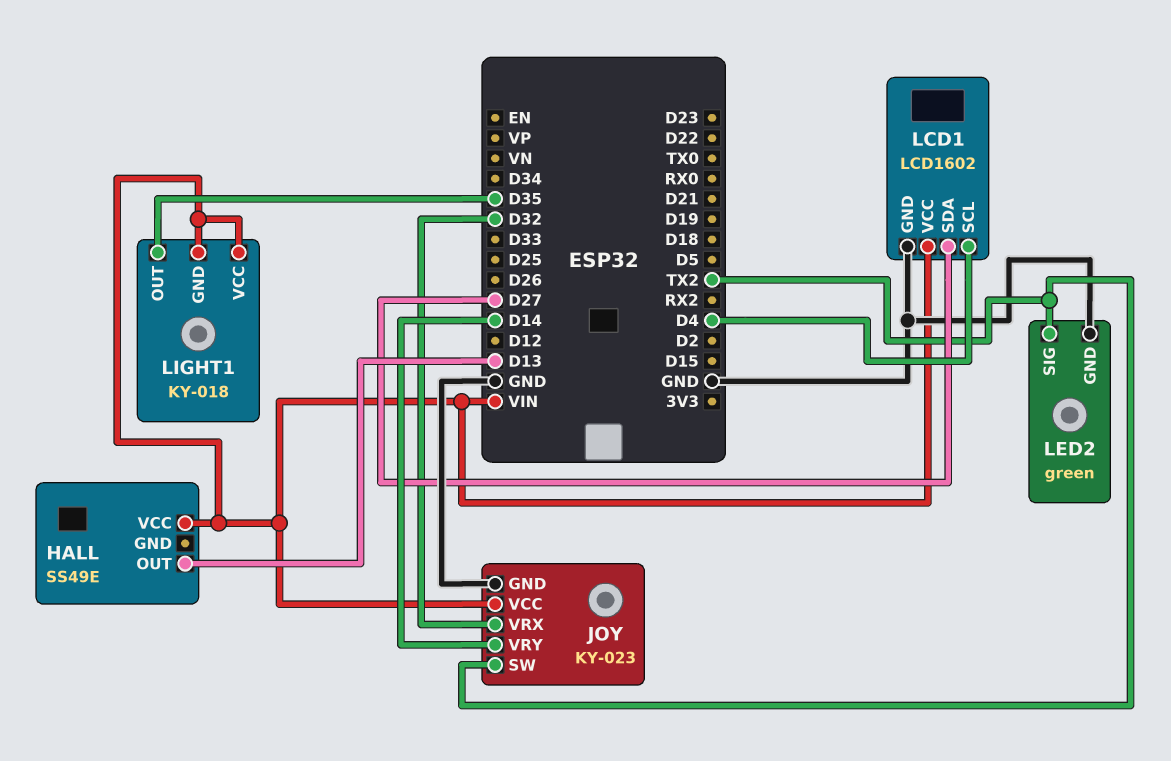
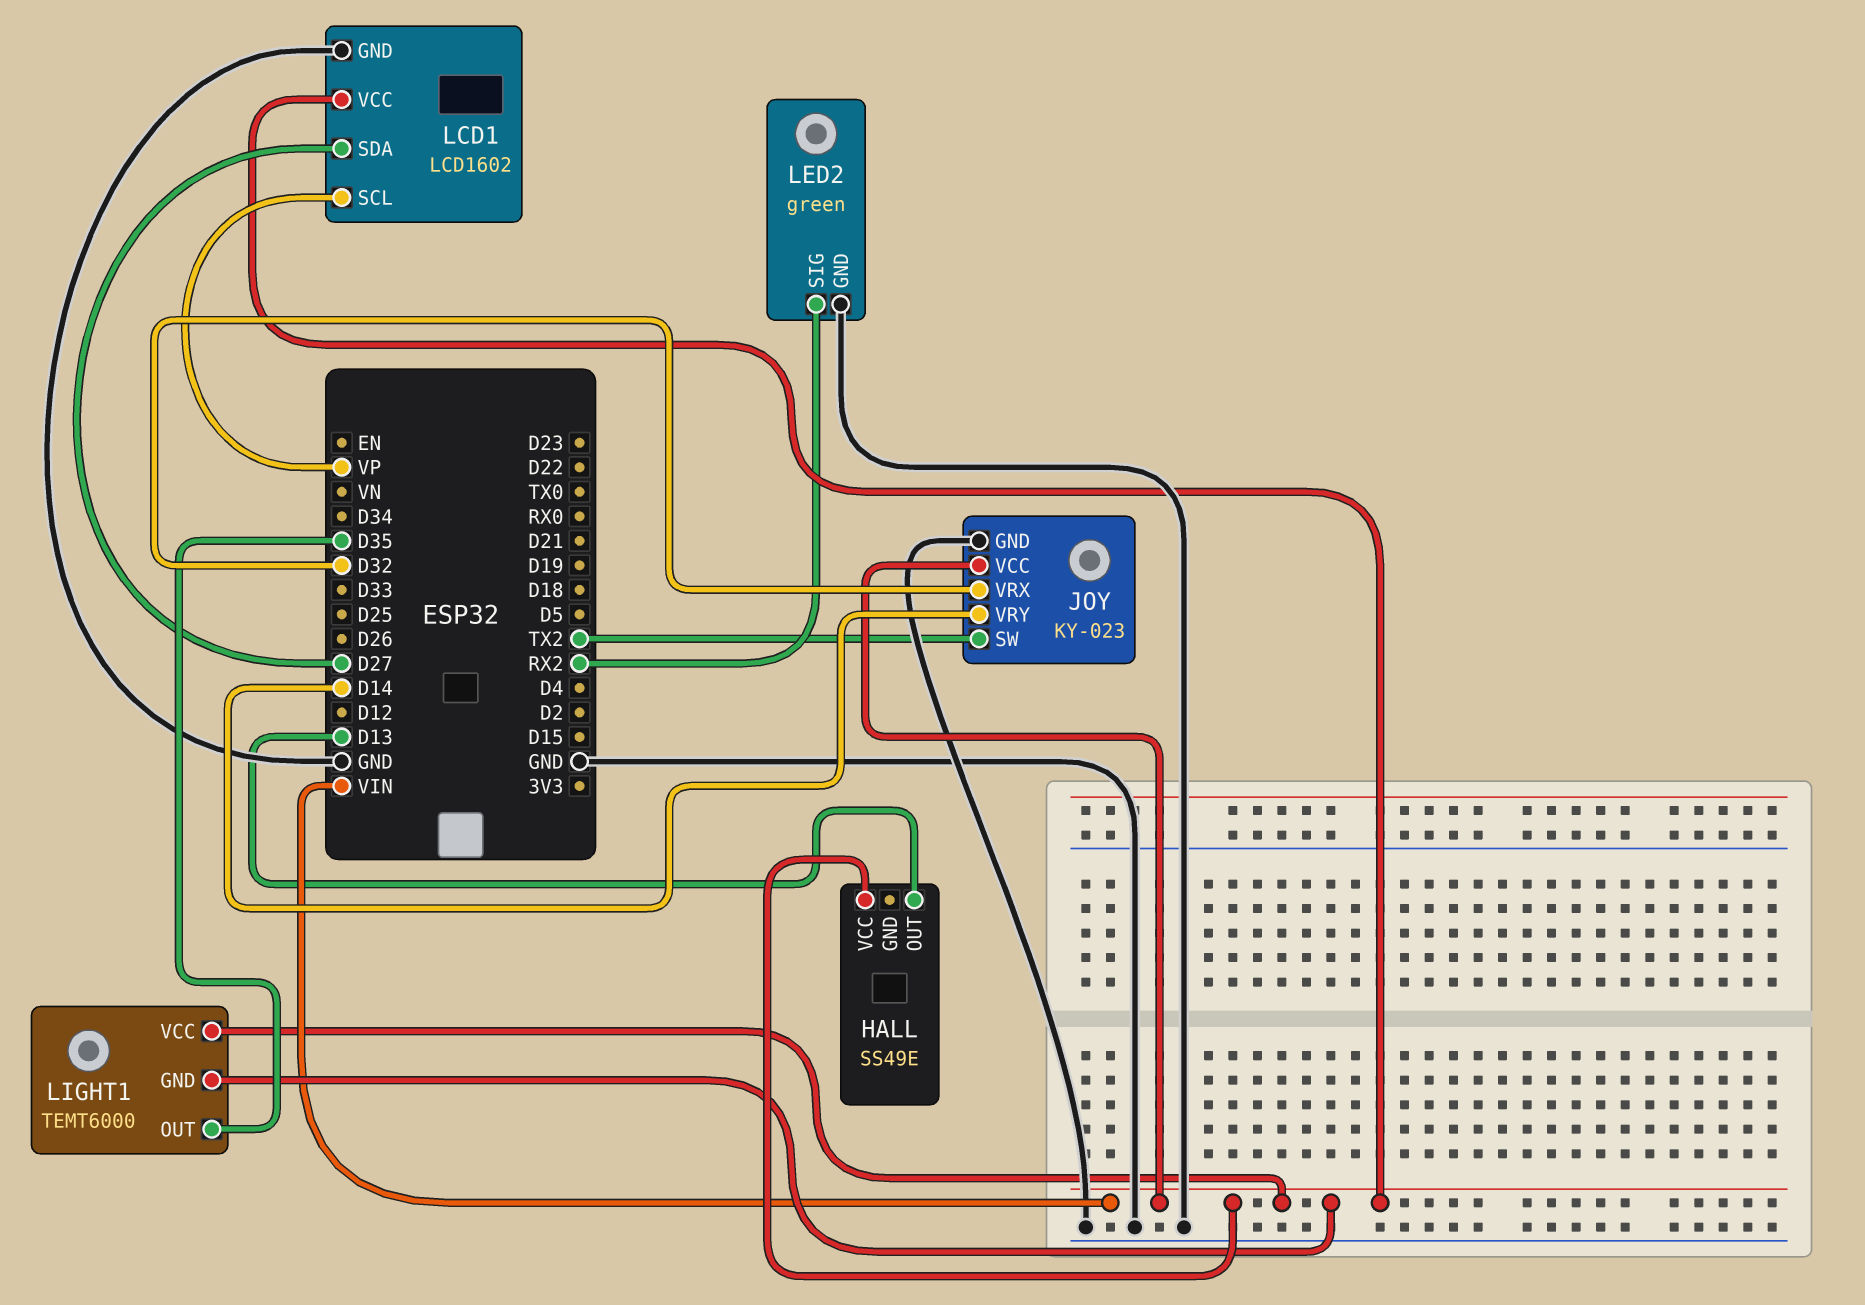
LCD1 pin SCL: D4 -> VP
LED2 pin SIG: TX2 -> RX2
LIGHT1: KY-018 -> TEMT6000

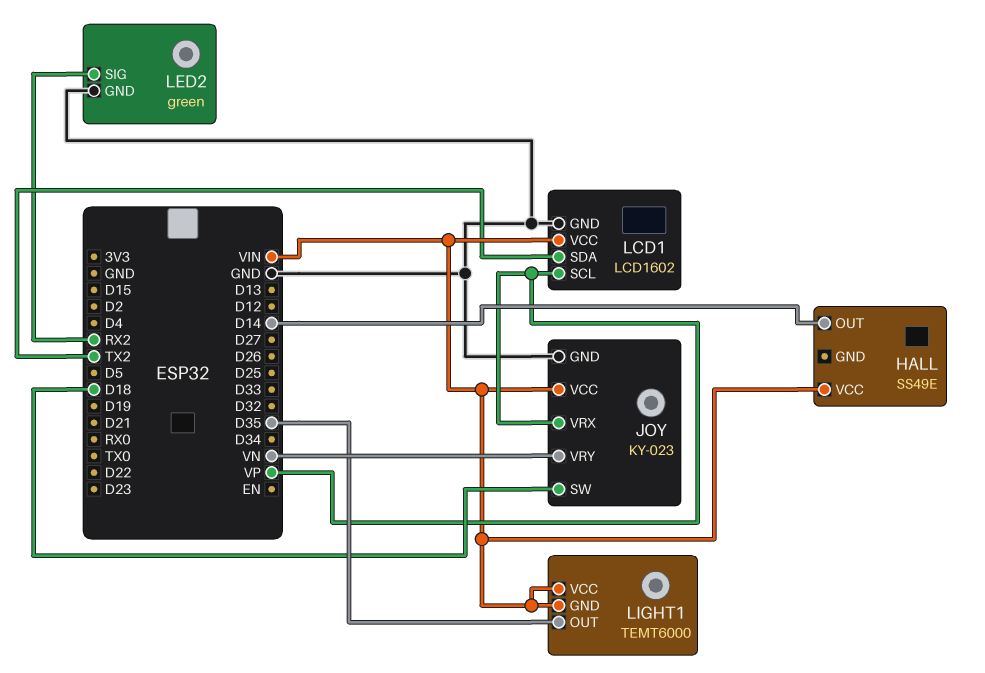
HALL pin OUT: D13 -> D14
JOY pin SW: TX2 -> D18
JOY pin VRX: D32 -> VP
JOY pin VRY: D14 -> VN
LCD1 pin SDA: D27 -> TX2

